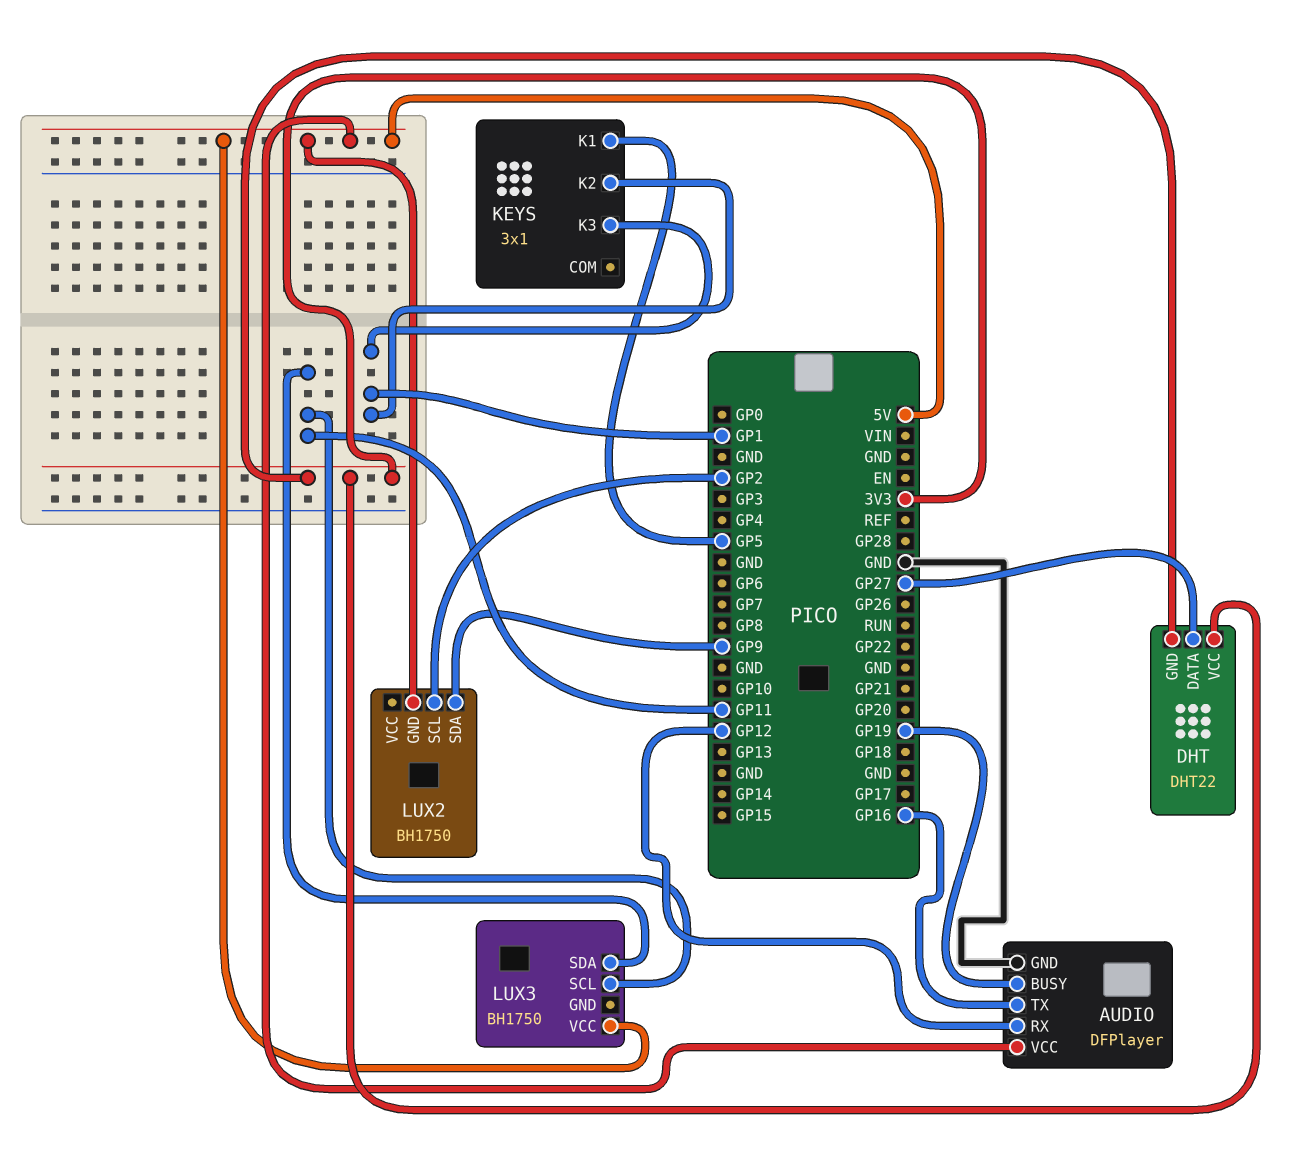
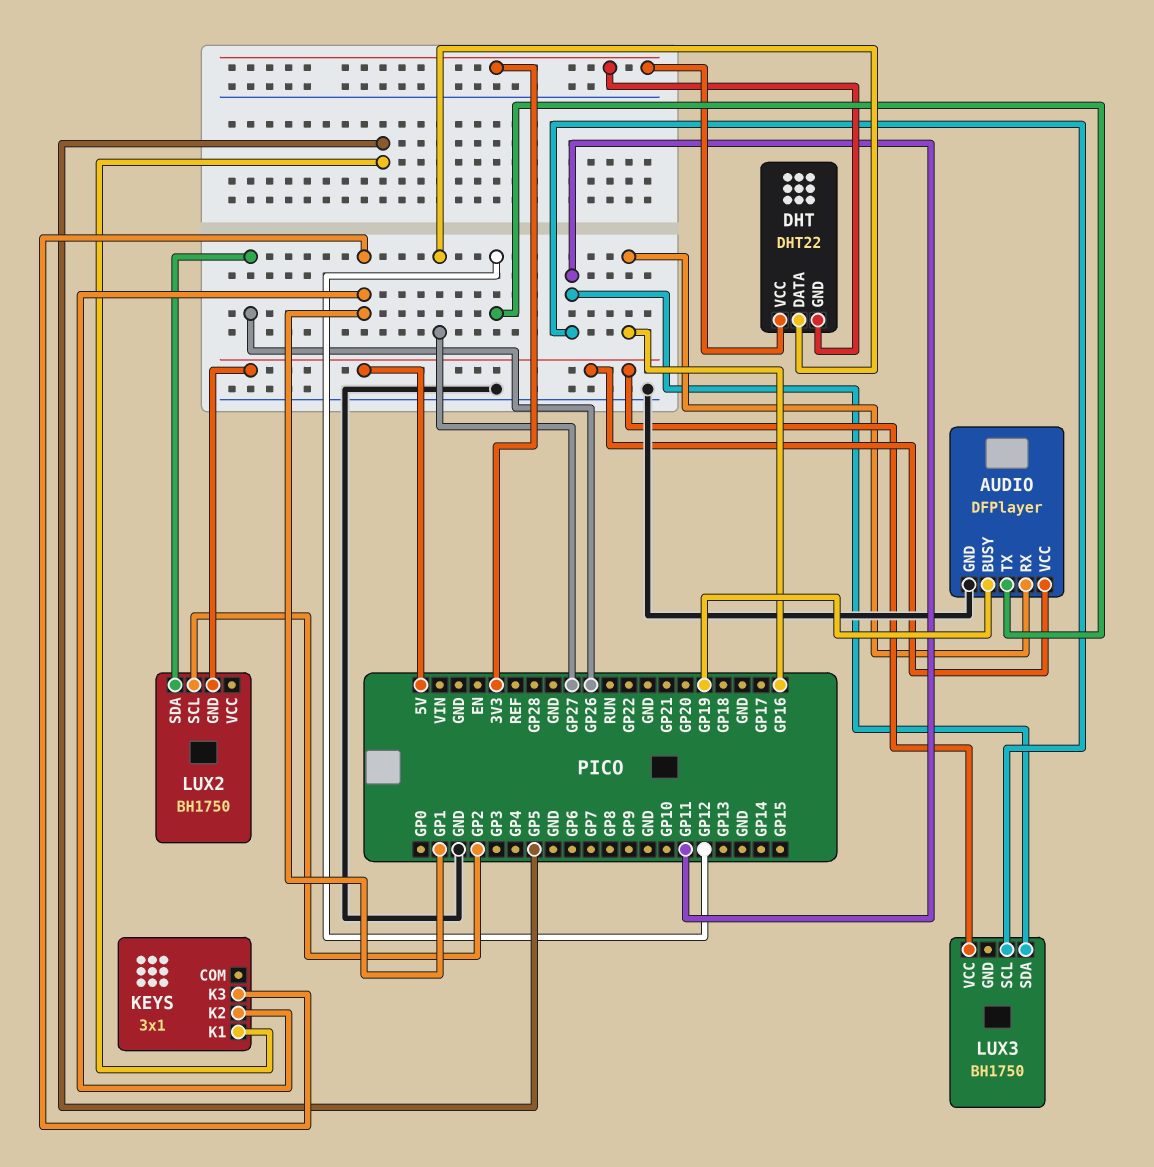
AUDIO pin RX: GP12 -> GP16
AUDIO pin TX: GP16 -> GP12
LUX2 pin SDA: GP9 -> GP26

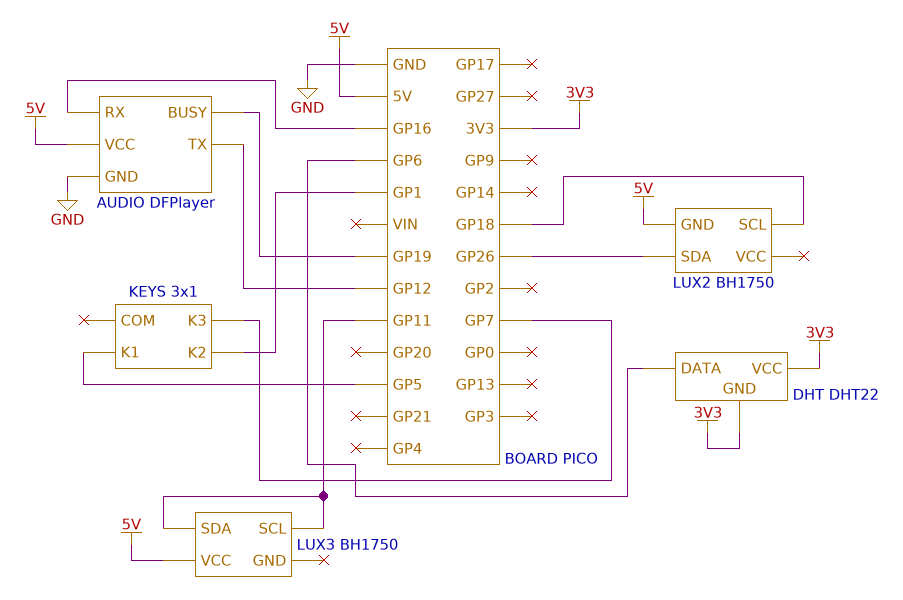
DHT pin DATA: GP27 -> GP6
KEYS pin K3: GP1 -> GP7
LUX2 pin SCL: GP2 -> GP18

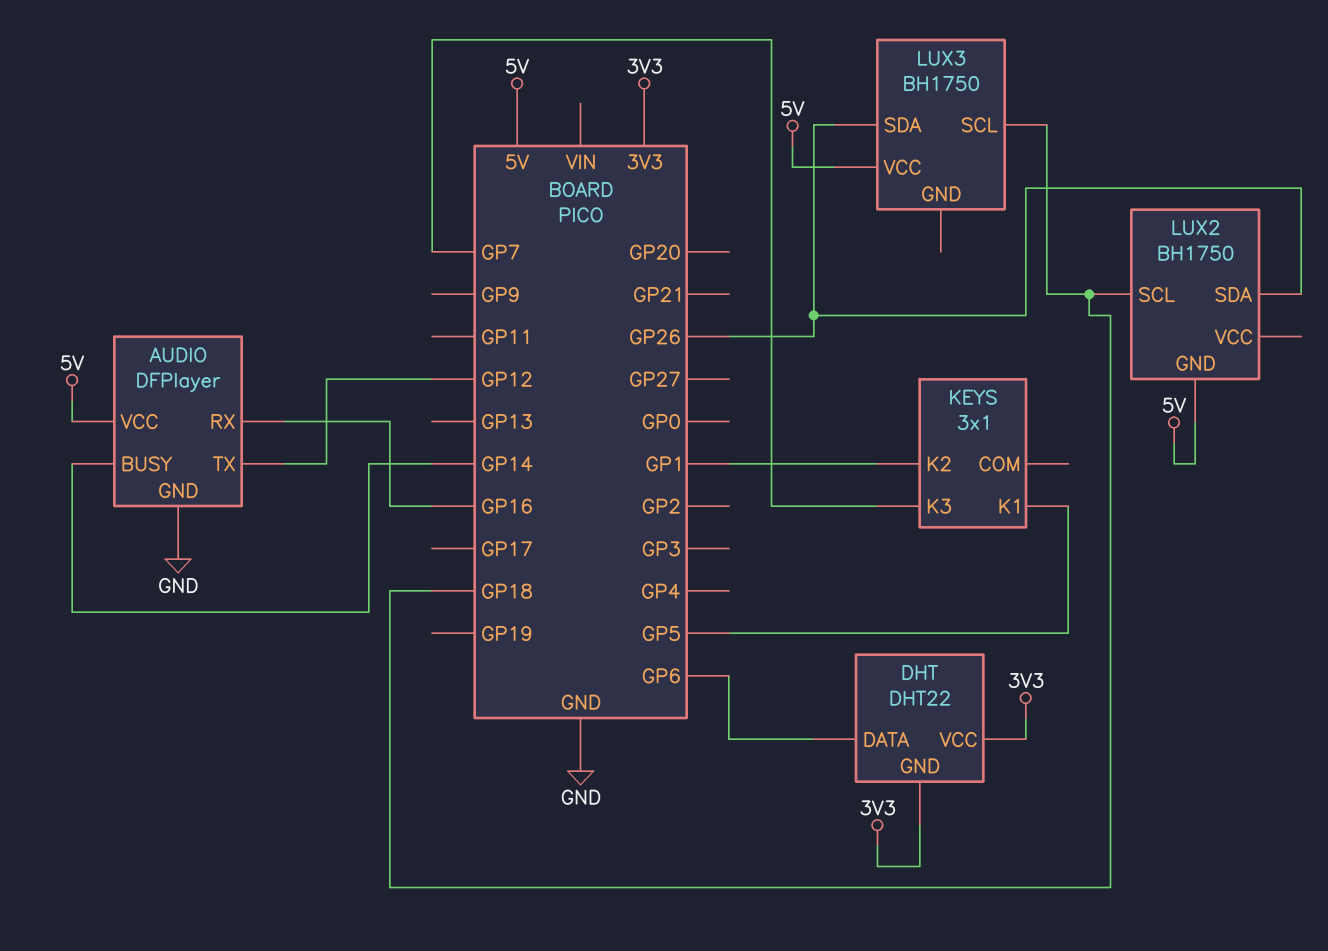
AUDIO pin BUSY: GP19 -> GP14
LUX3 pin SCL: GP11 -> GP18
LUX3 pin SDA: GP11 -> GP26

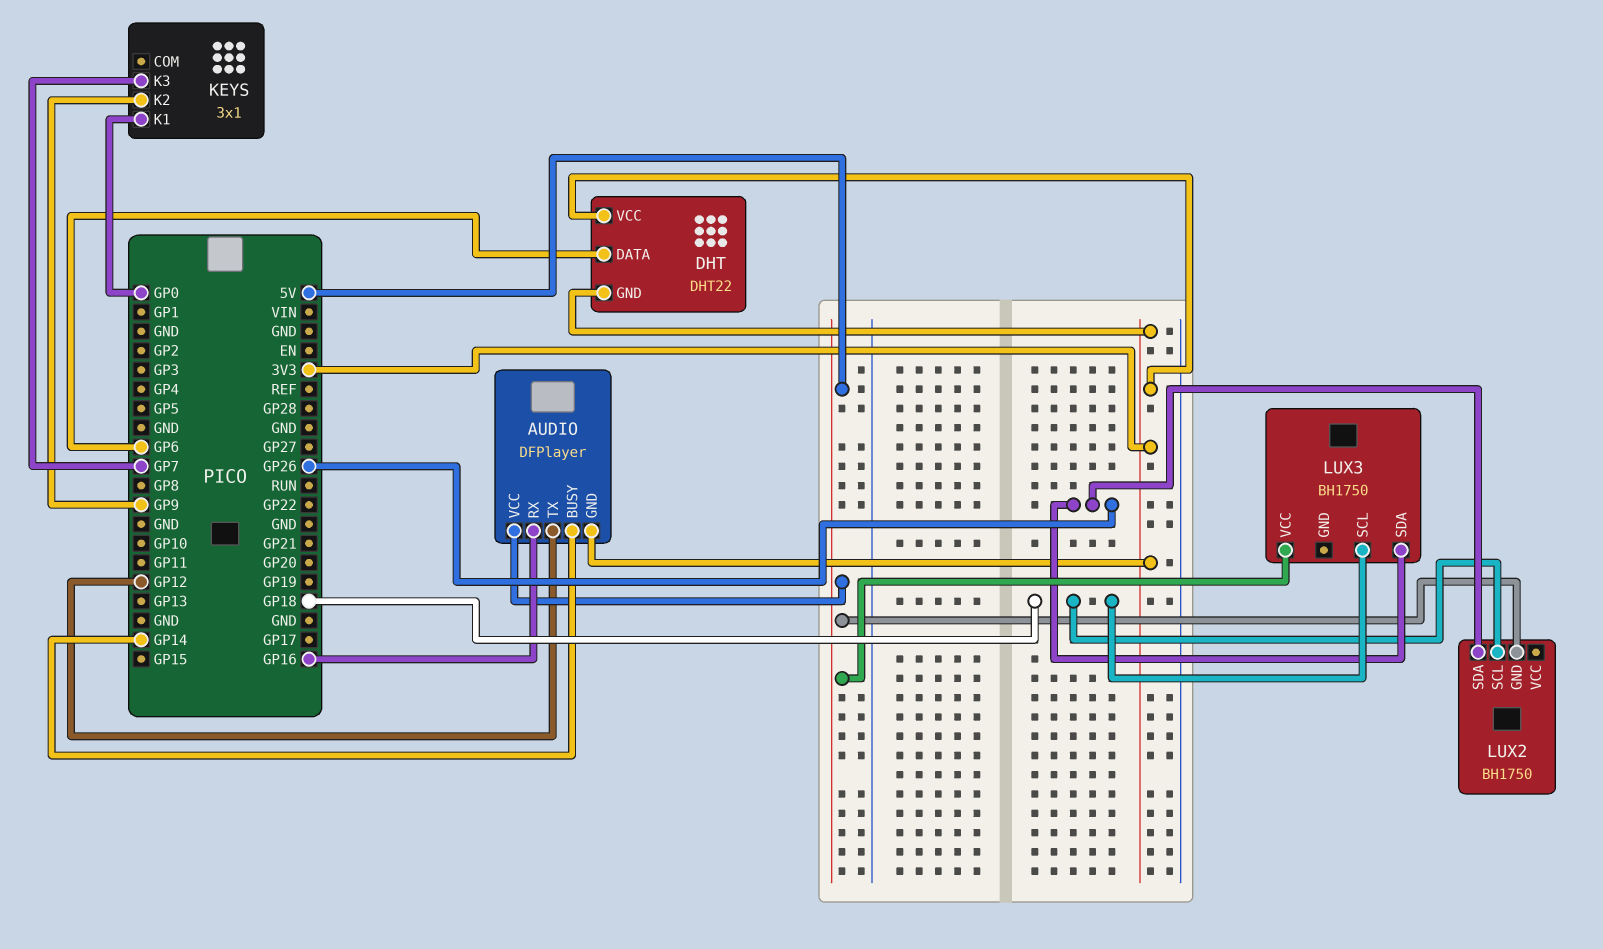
AUDIO pin GND: GND -> 3V3
KEYS pin K1: GP5 -> GP0
KEYS pin K2: GP1 -> GP9

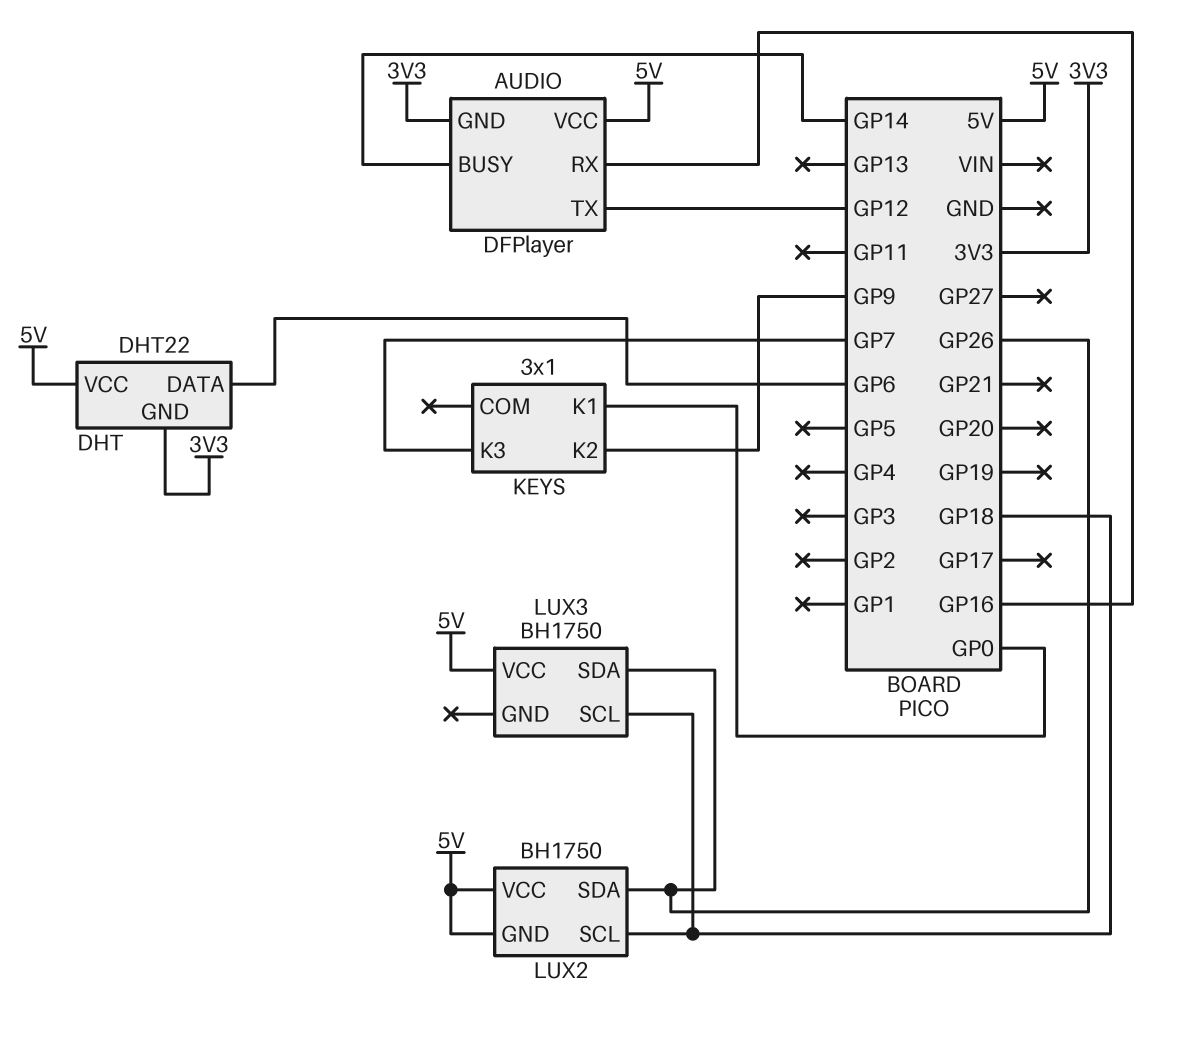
DHT pin VCC: 3V3 -> 5V
LUX2 pin VCC: none -> 5V

